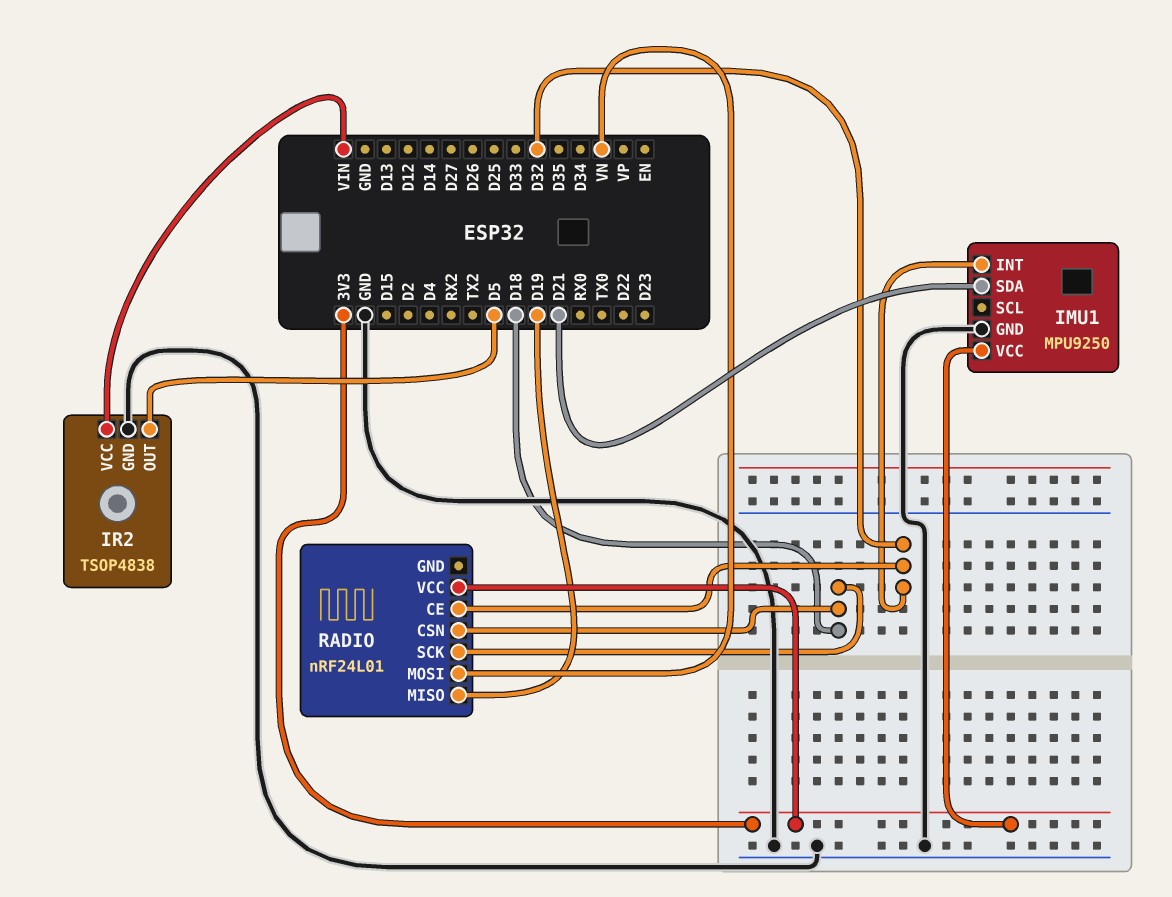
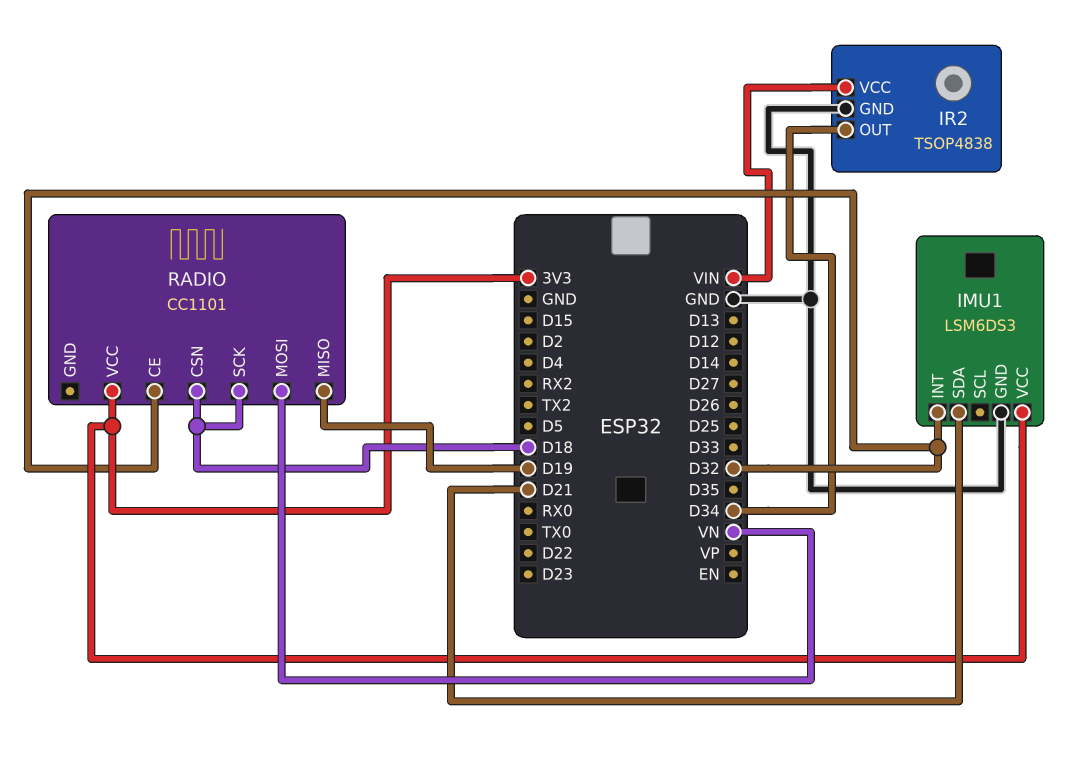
IMU1: MPU9250 -> LSM6DS3
IR2 pin OUT: D5 -> D34
RADIO: nRF24L01 -> CC1101

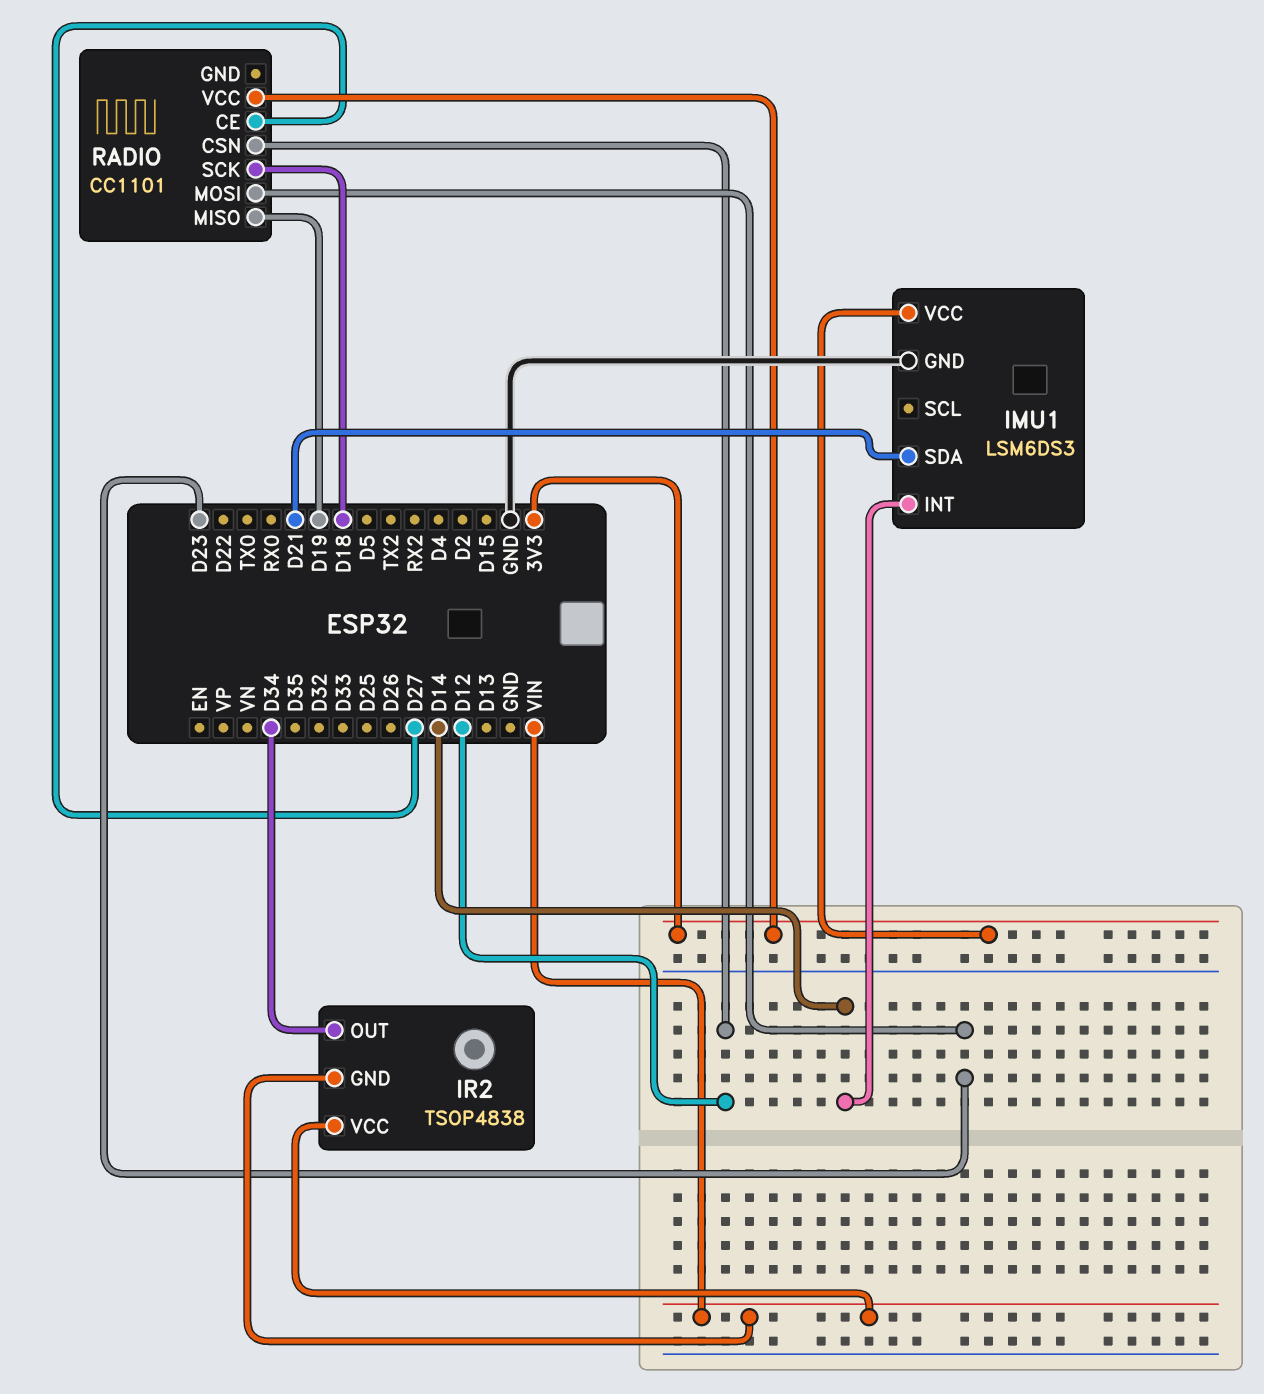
IMU1 pin INT: D32 -> D14
IR2 pin GND: GND -> VIN
RADIO pin CE: D32 -> D27
RADIO pin CSN: D18 -> D12
RADIO pin MOSI: VN -> D23

